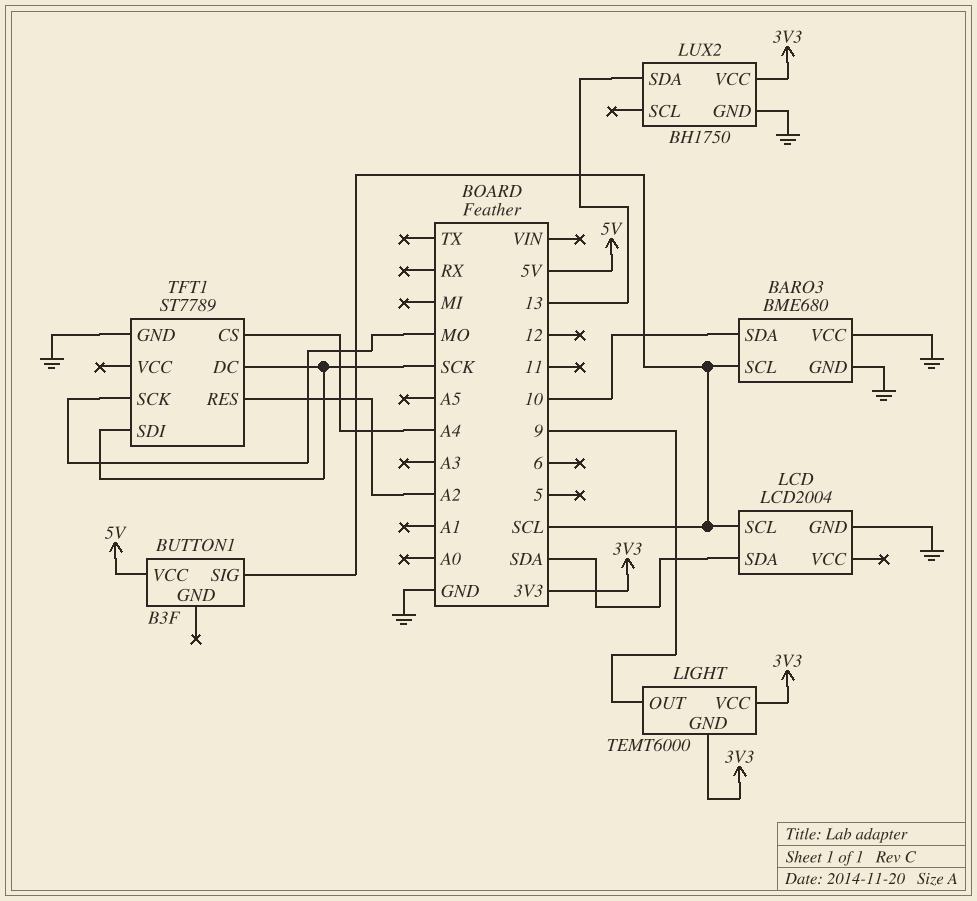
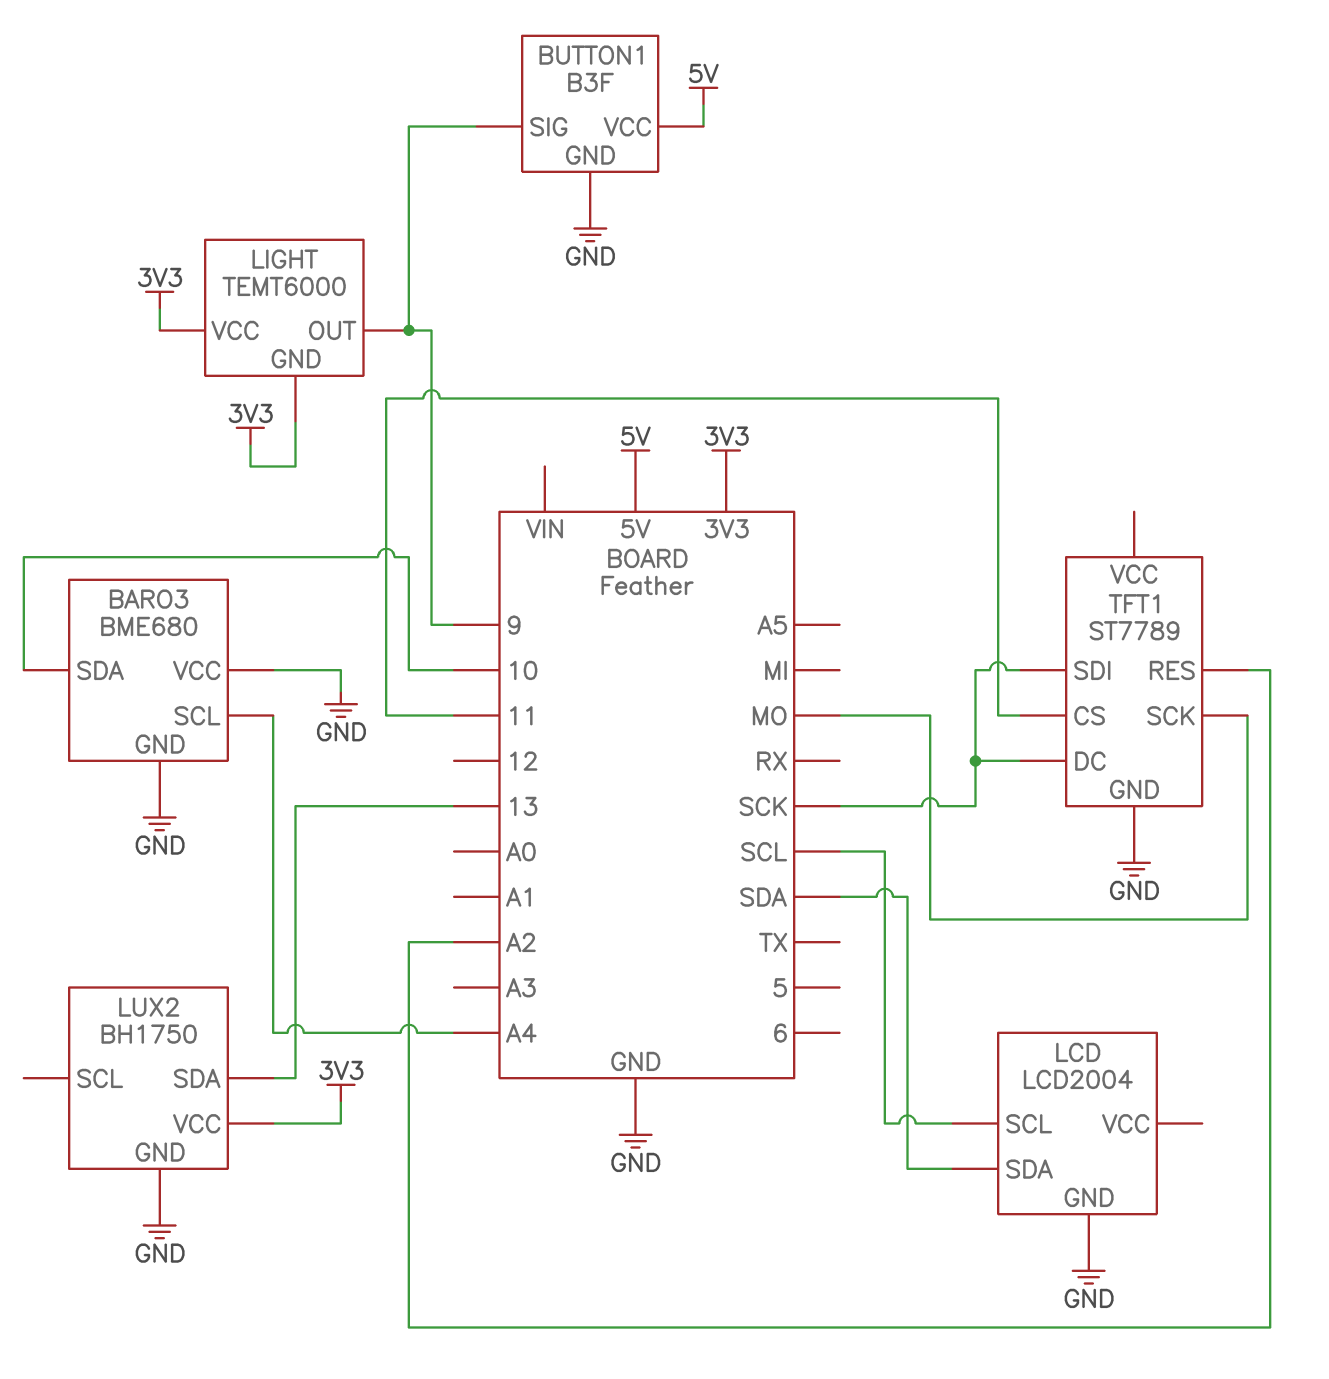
BARO3 pin SCL: SCL -> A4
BUTTON1 pin GND: none -> GND
BUTTON1 pin SIG: SCL -> 9
TFT1 pin CS: A4 -> 11

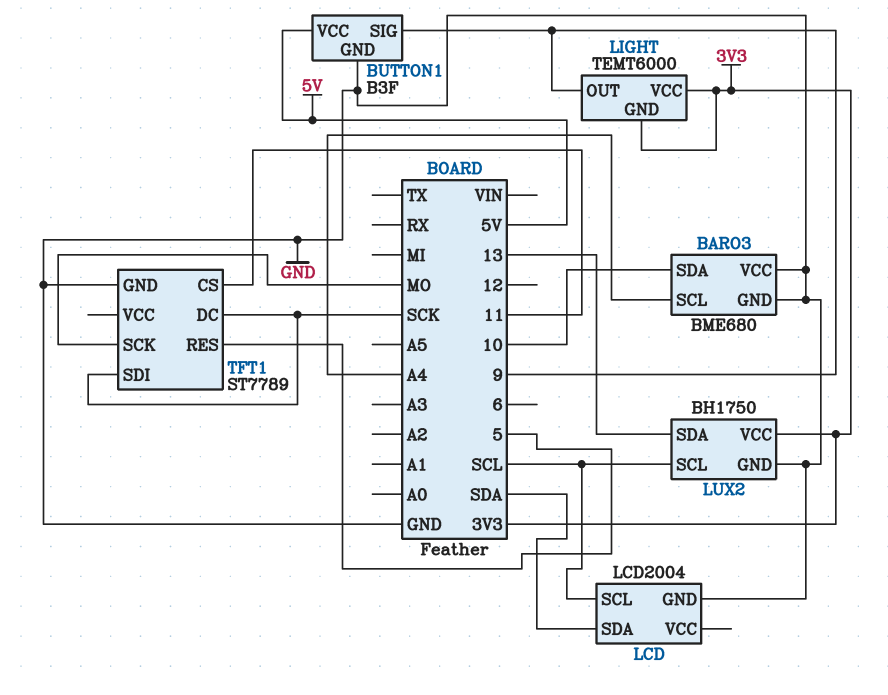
LUX2 pin SCL: none -> SCL
TFT1 pin RES: A2 -> 5

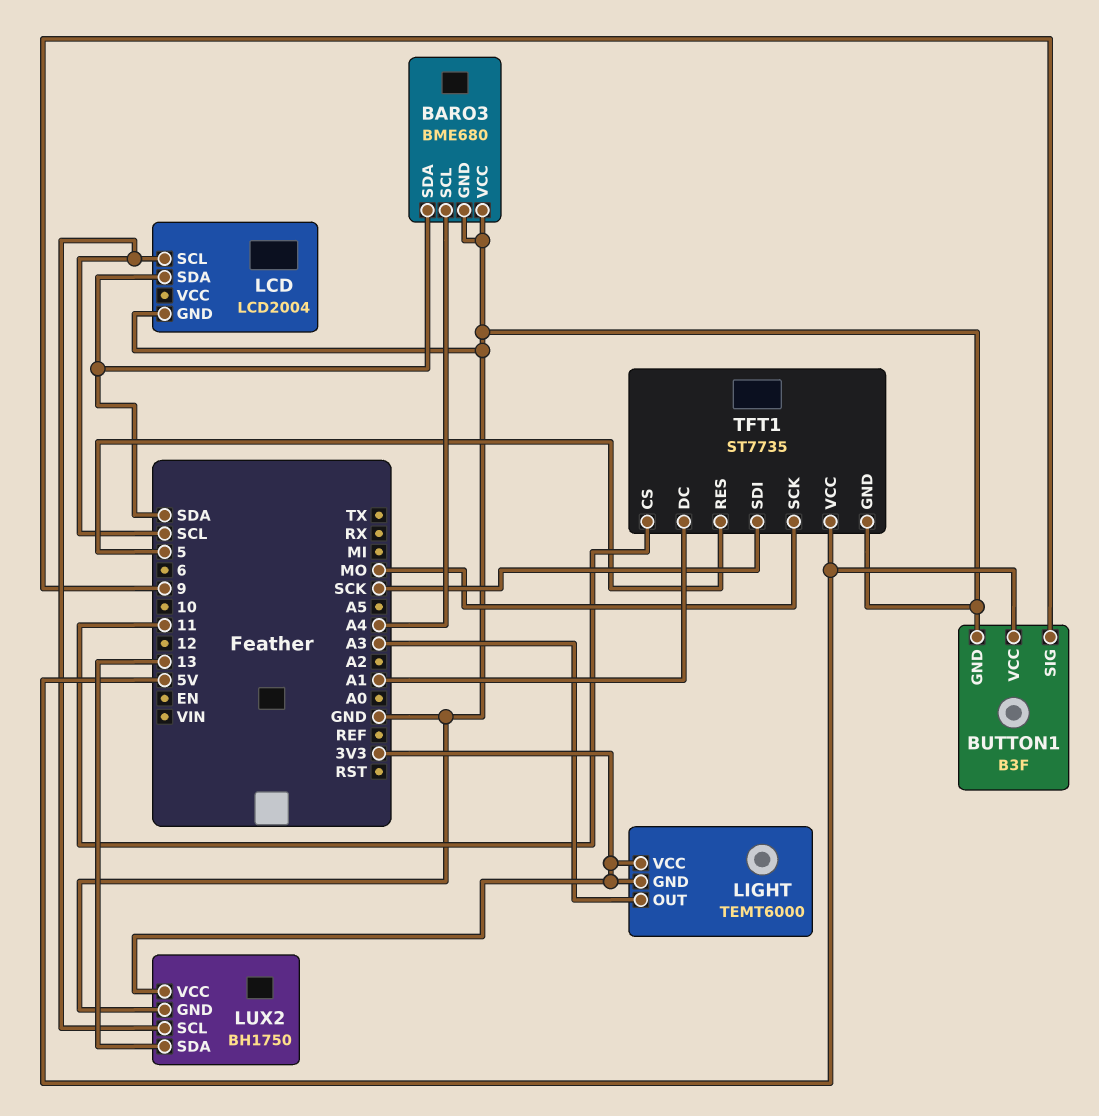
BARO3 pin SDA: 10 -> SDA
LIGHT pin OUT: 9 -> A3
TFT1: ST7789 -> ST7735
TFT1 pin DC: SCK -> A1
TFT1 pin VCC: none -> 5V

